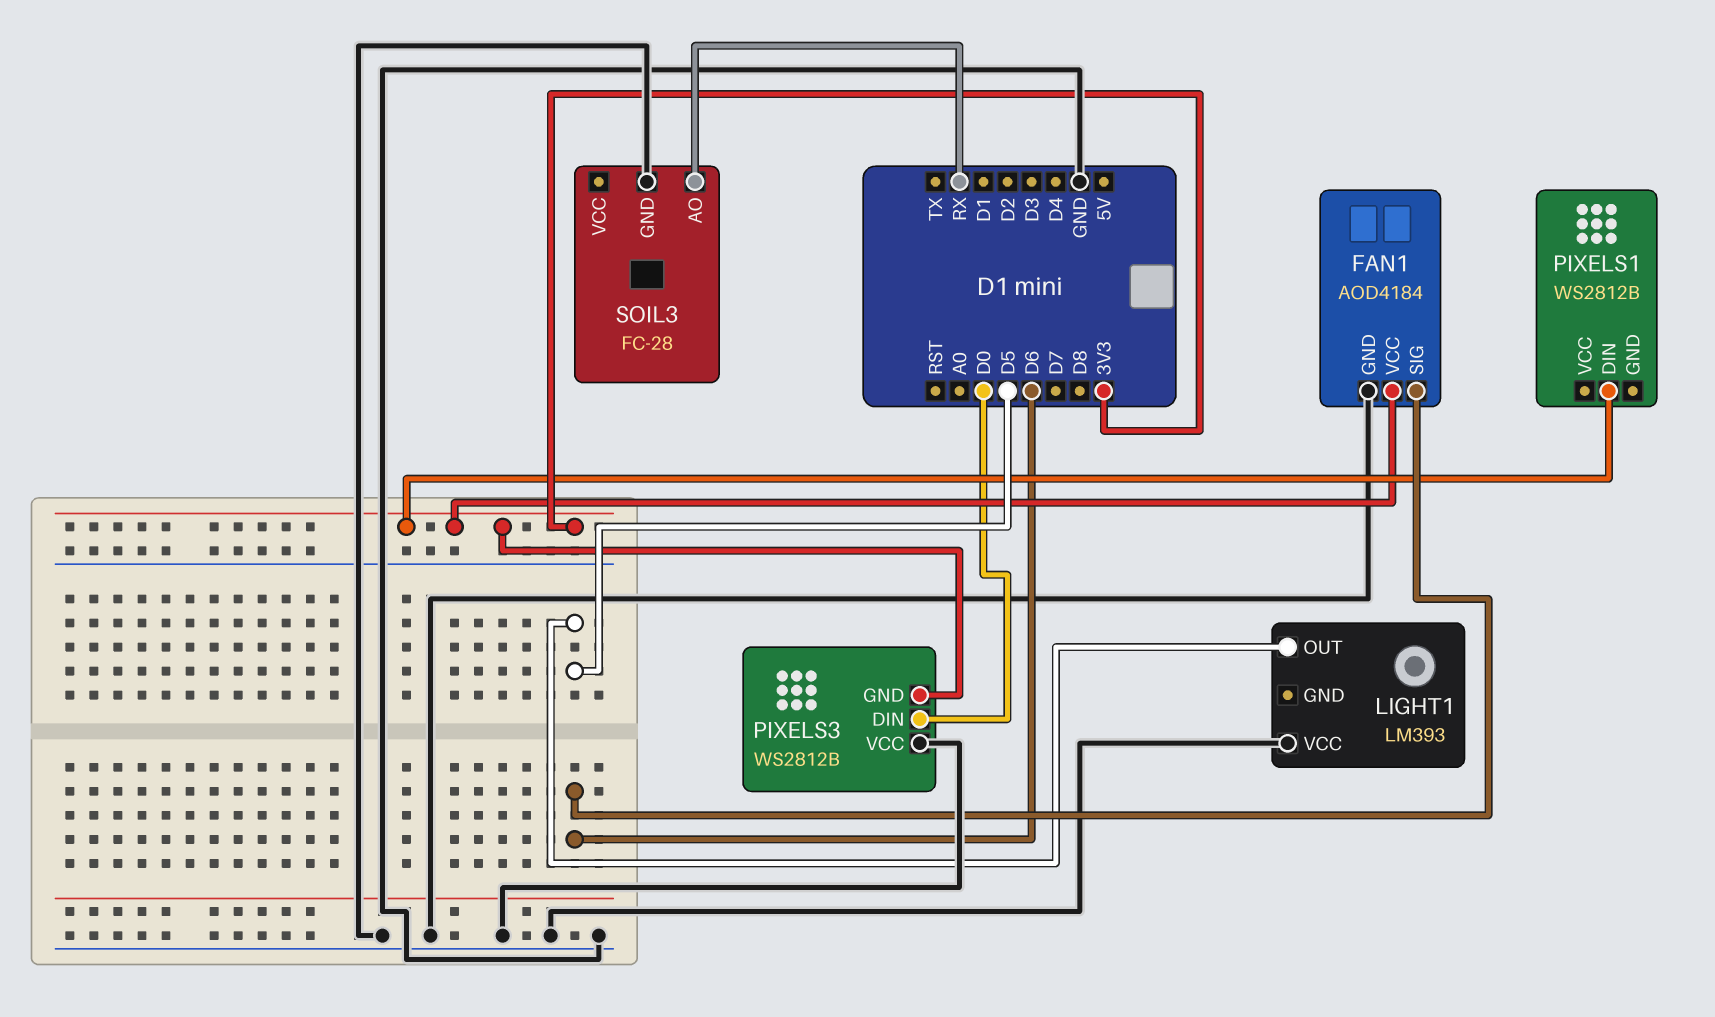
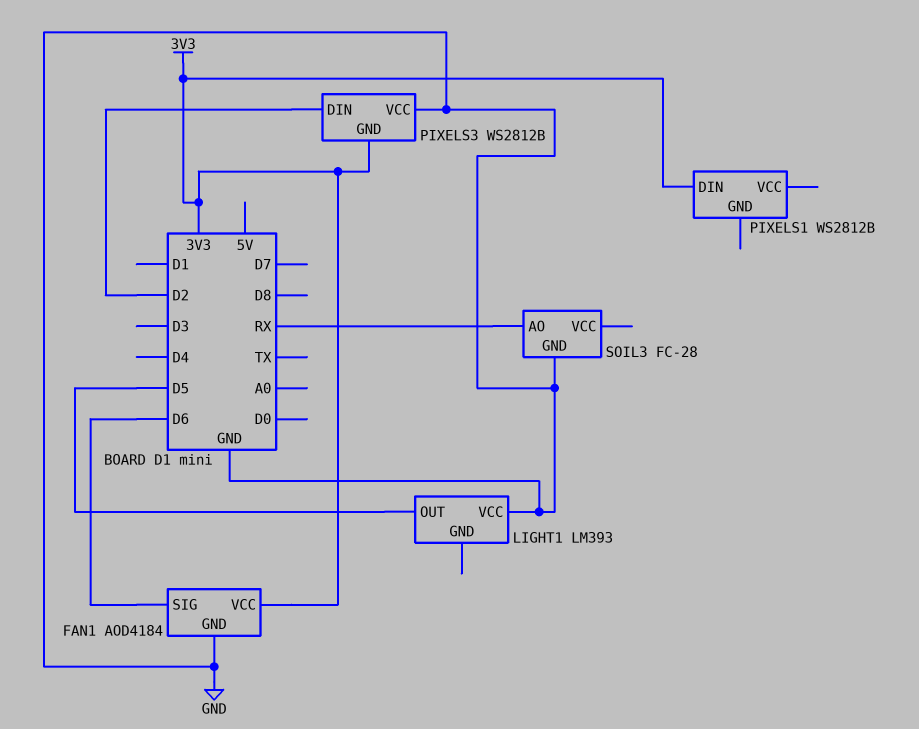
PIXELS3 pin DIN: D0 -> D2

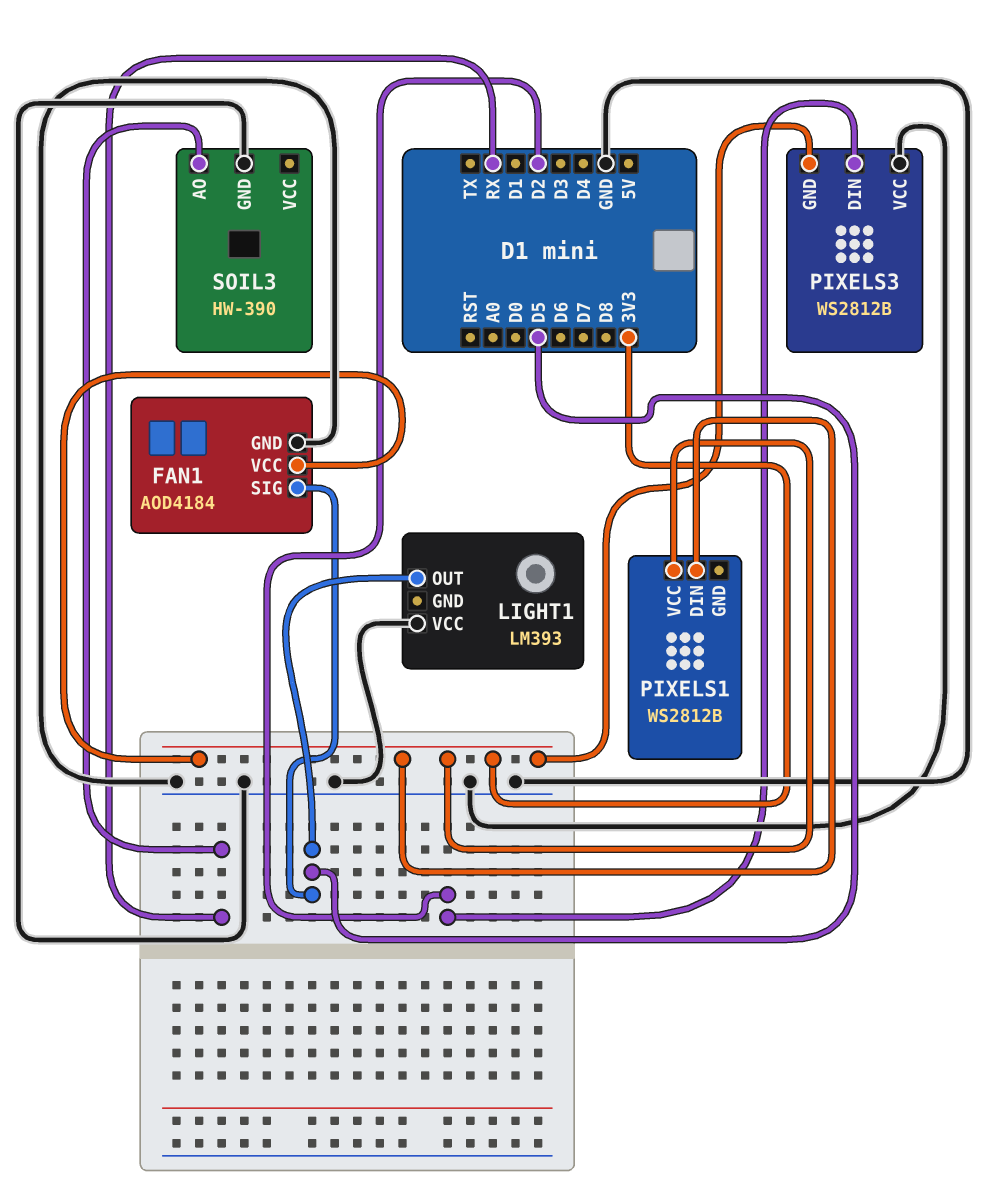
FAN1 pin SIG: D6 -> D5
PIXELS1 pin VCC: none -> 3V3
SOIL3: FC-28 -> HW-390

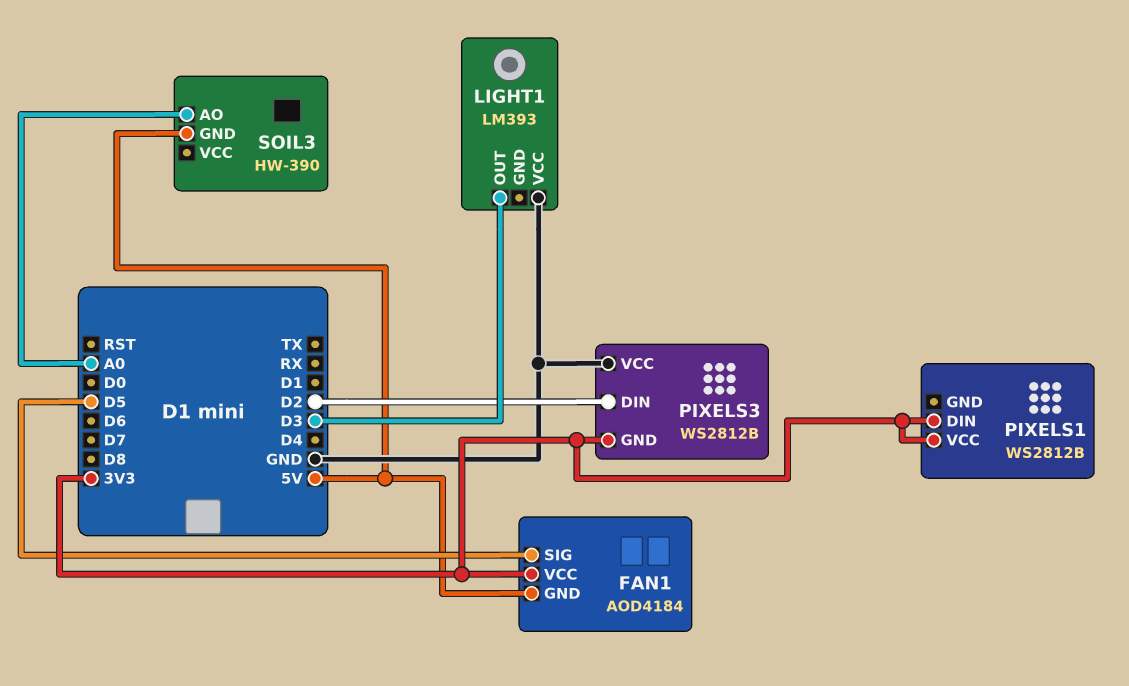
FAN1 pin GND: GND -> 5V
LIGHT1 pin OUT: D5 -> D3
SOIL3 pin AO: RX -> A0
SOIL3 pin GND: GND -> 5V

